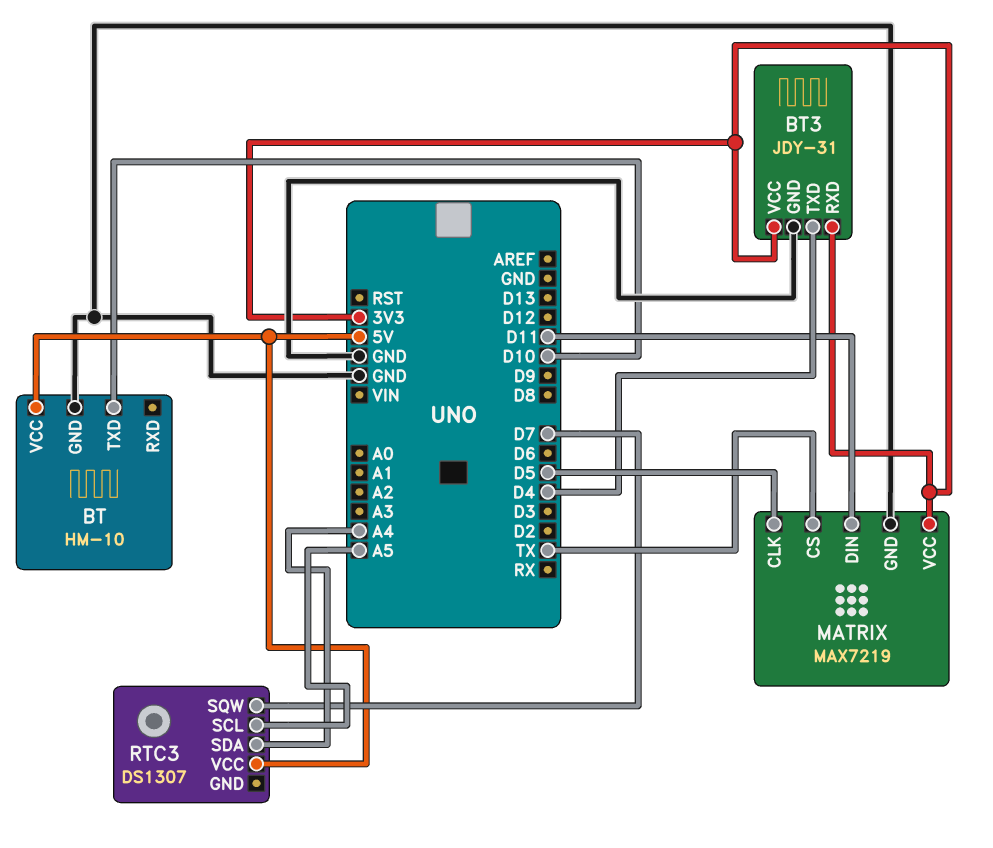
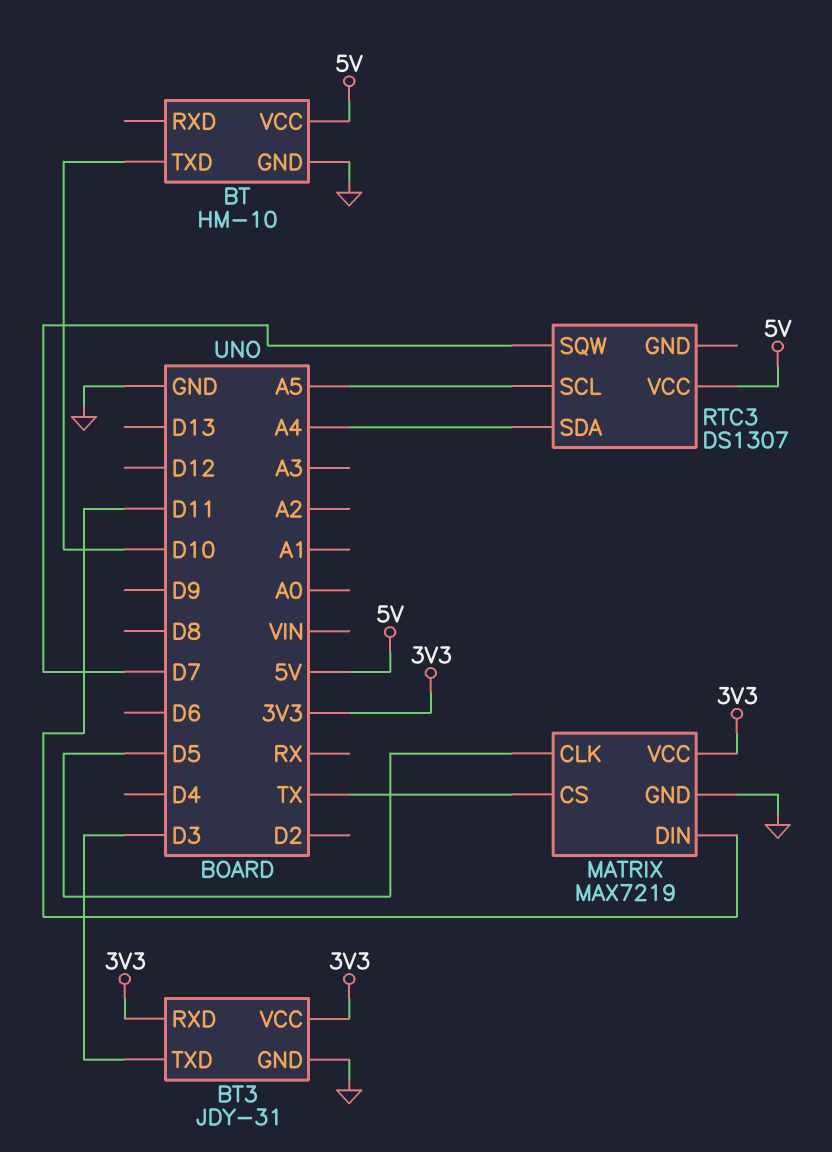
BT3 pin TXD: D4 -> D3

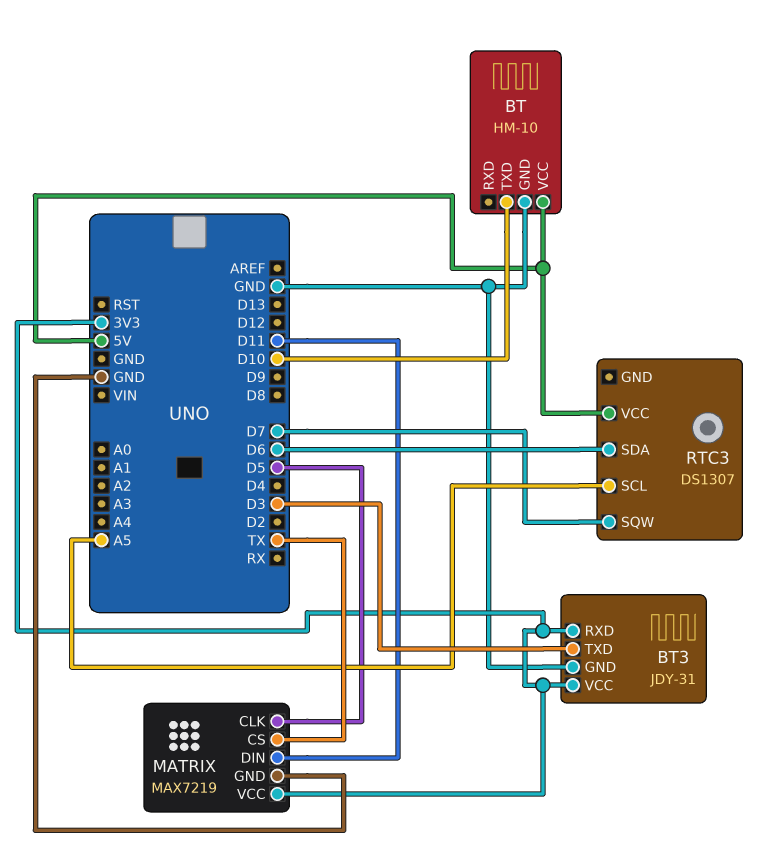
RTC3 pin SDA: A4 -> D6

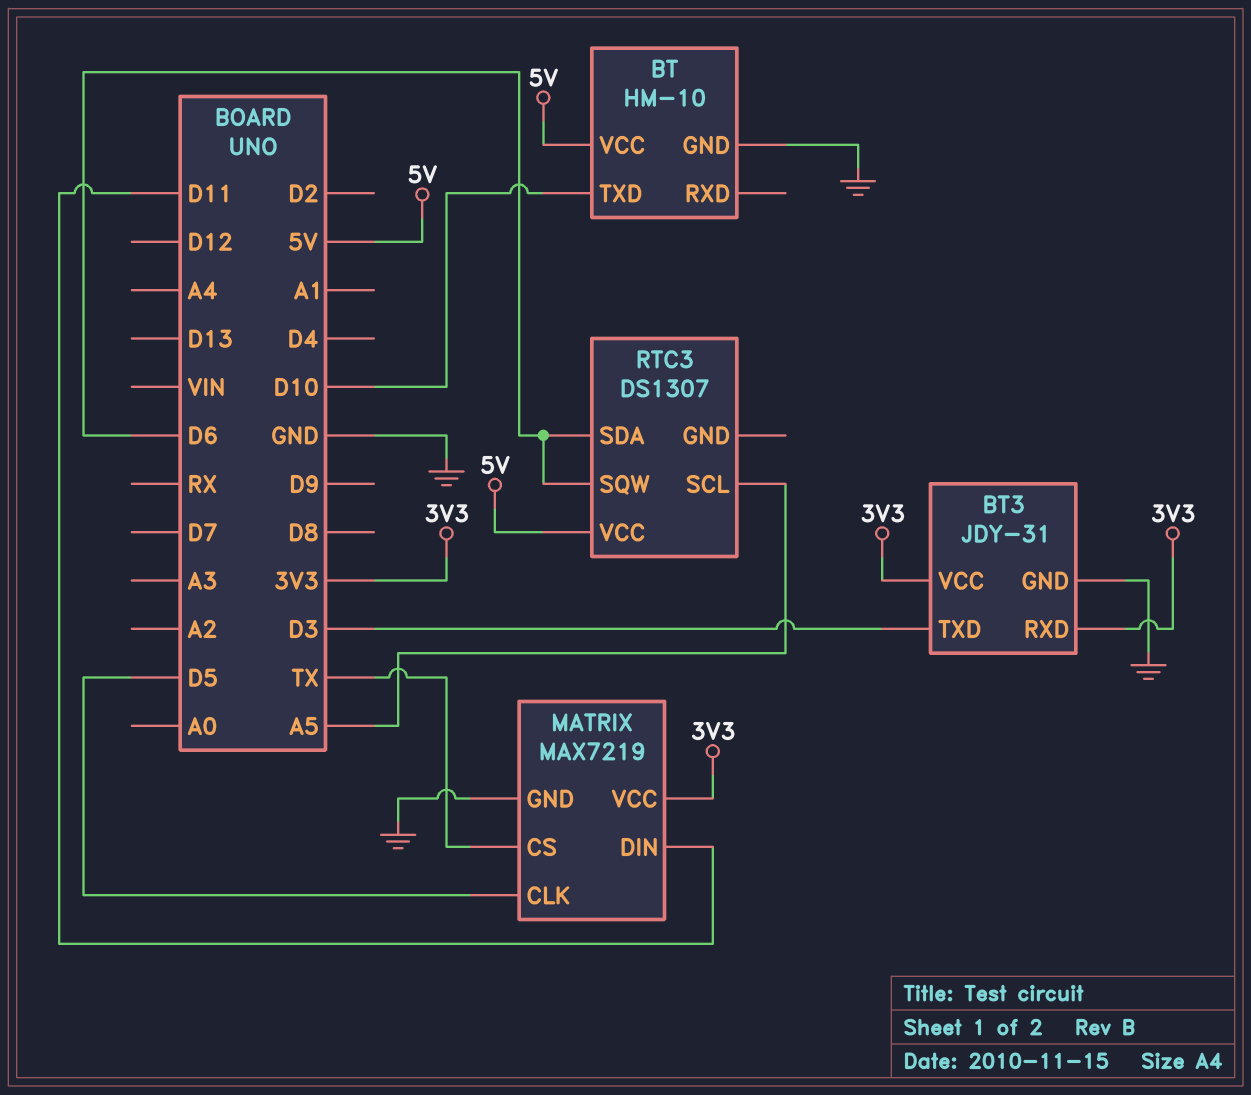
RTC3 pin SQW: D7 -> D6

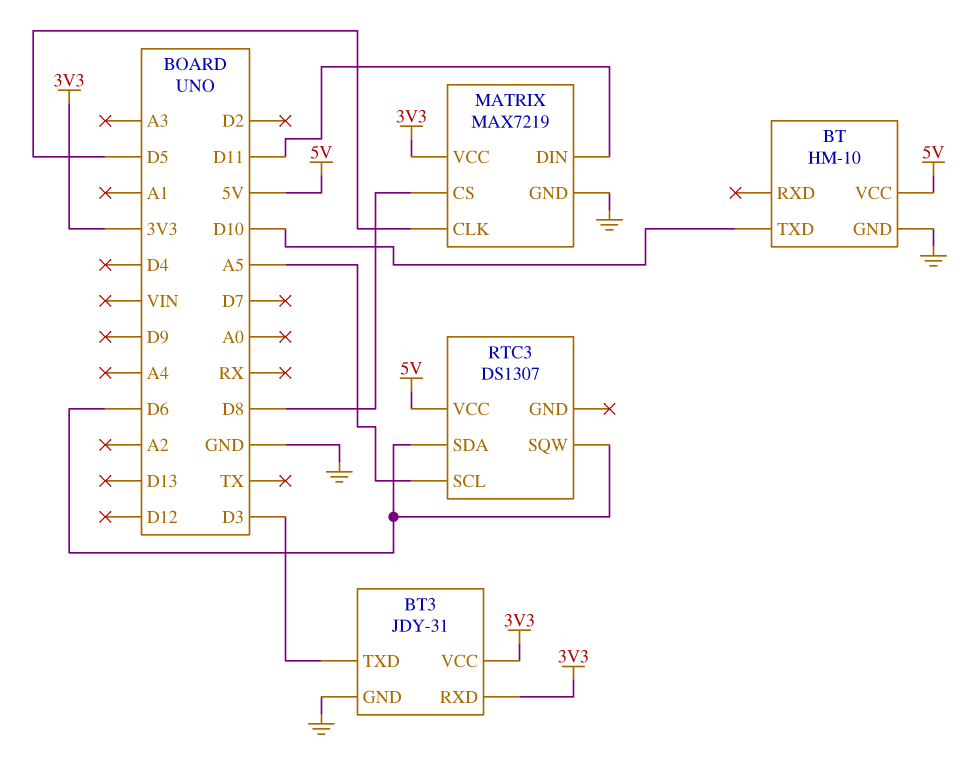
MATRIX pin CS: TX -> D8

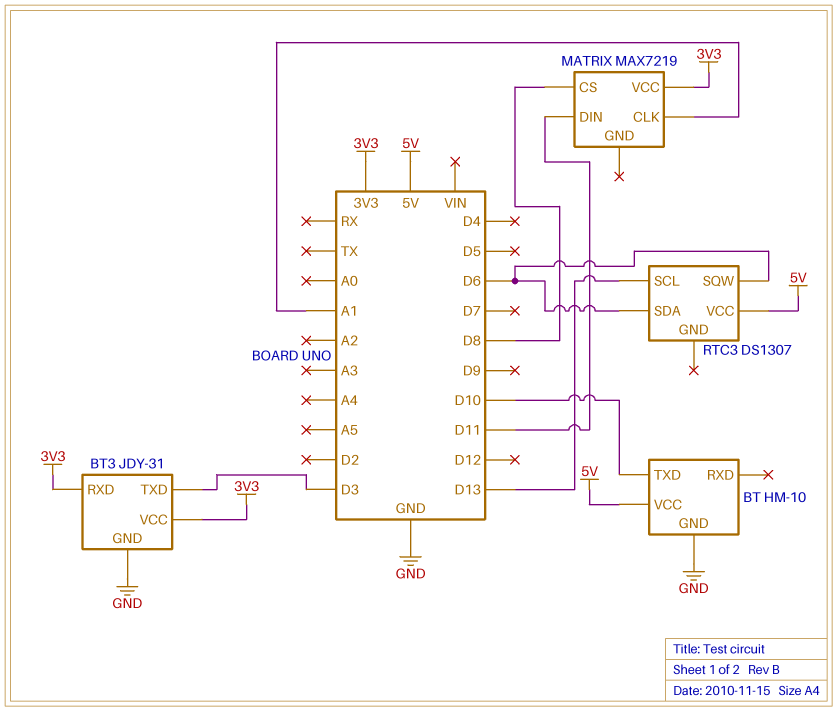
MATRIX pin CLK: D5 -> A1
MATRIX pin GND: GND -> none
RTC3 pin SCL: A5 -> D13

